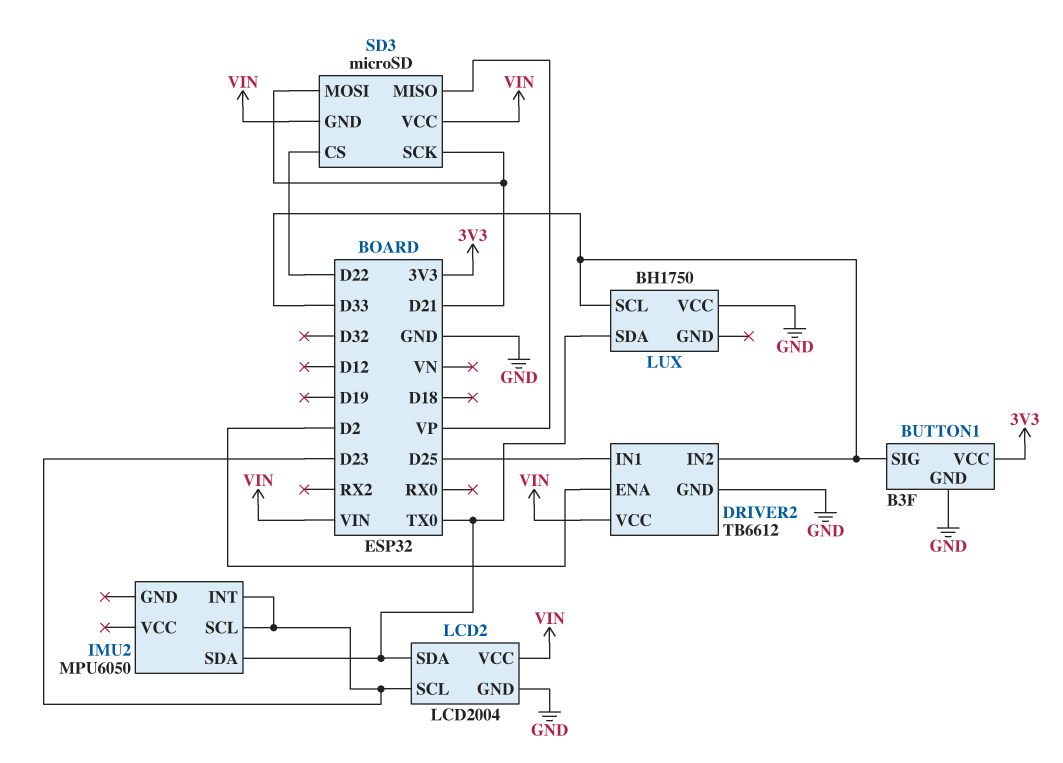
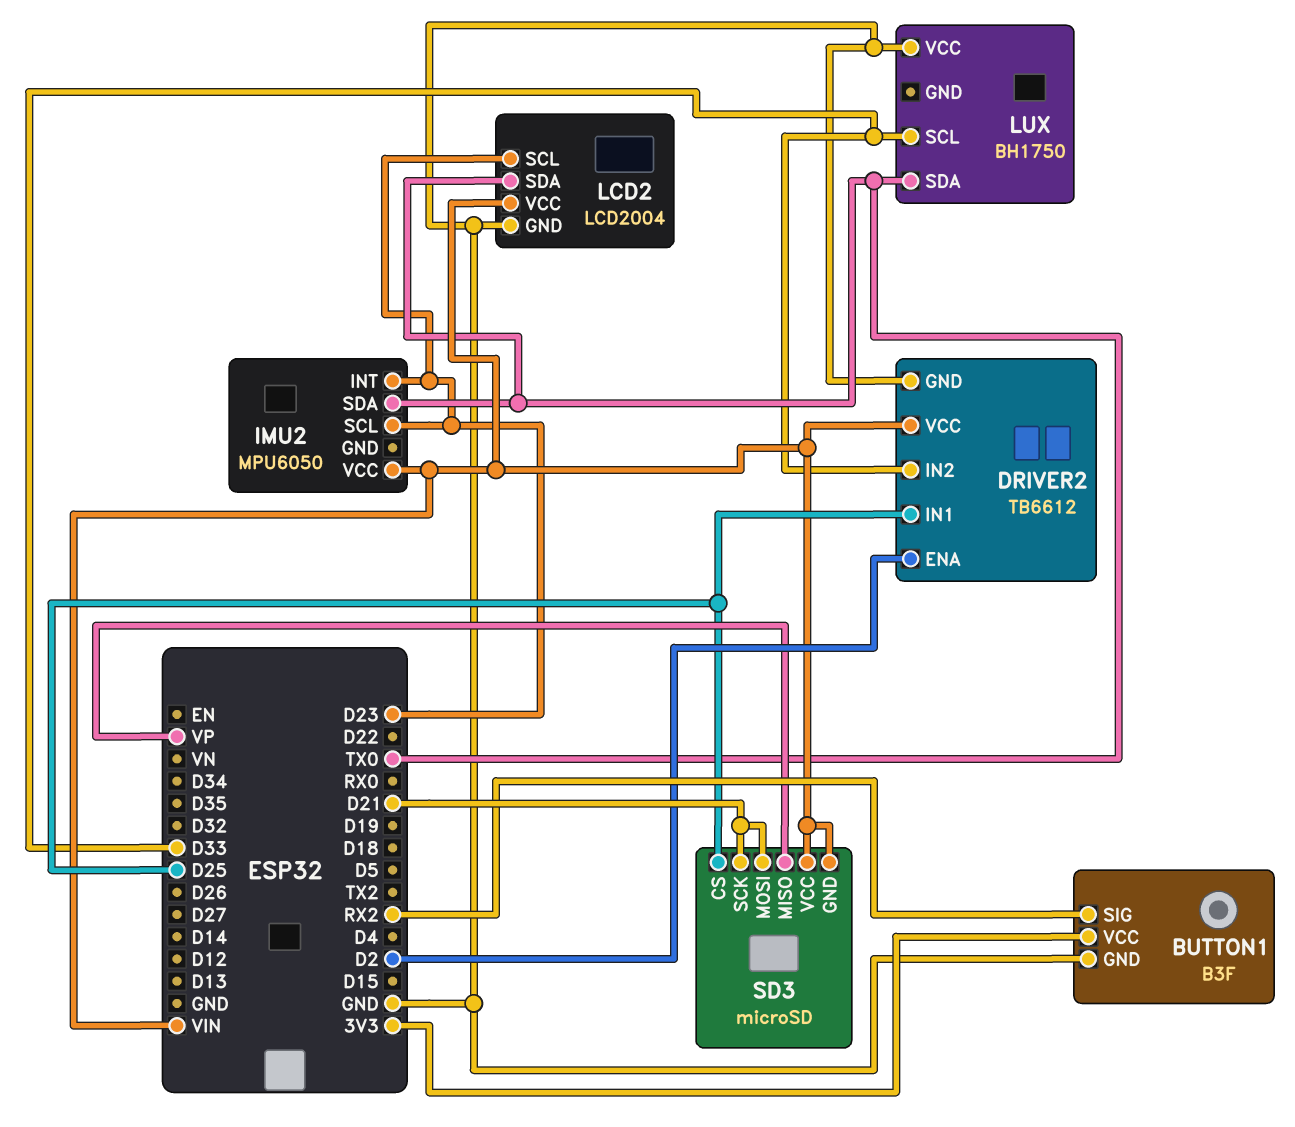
BUTTON1 pin SIG: D33 -> RX2
IMU2 pin VCC: none -> VIN
SD3 pin CS: D22 -> D25

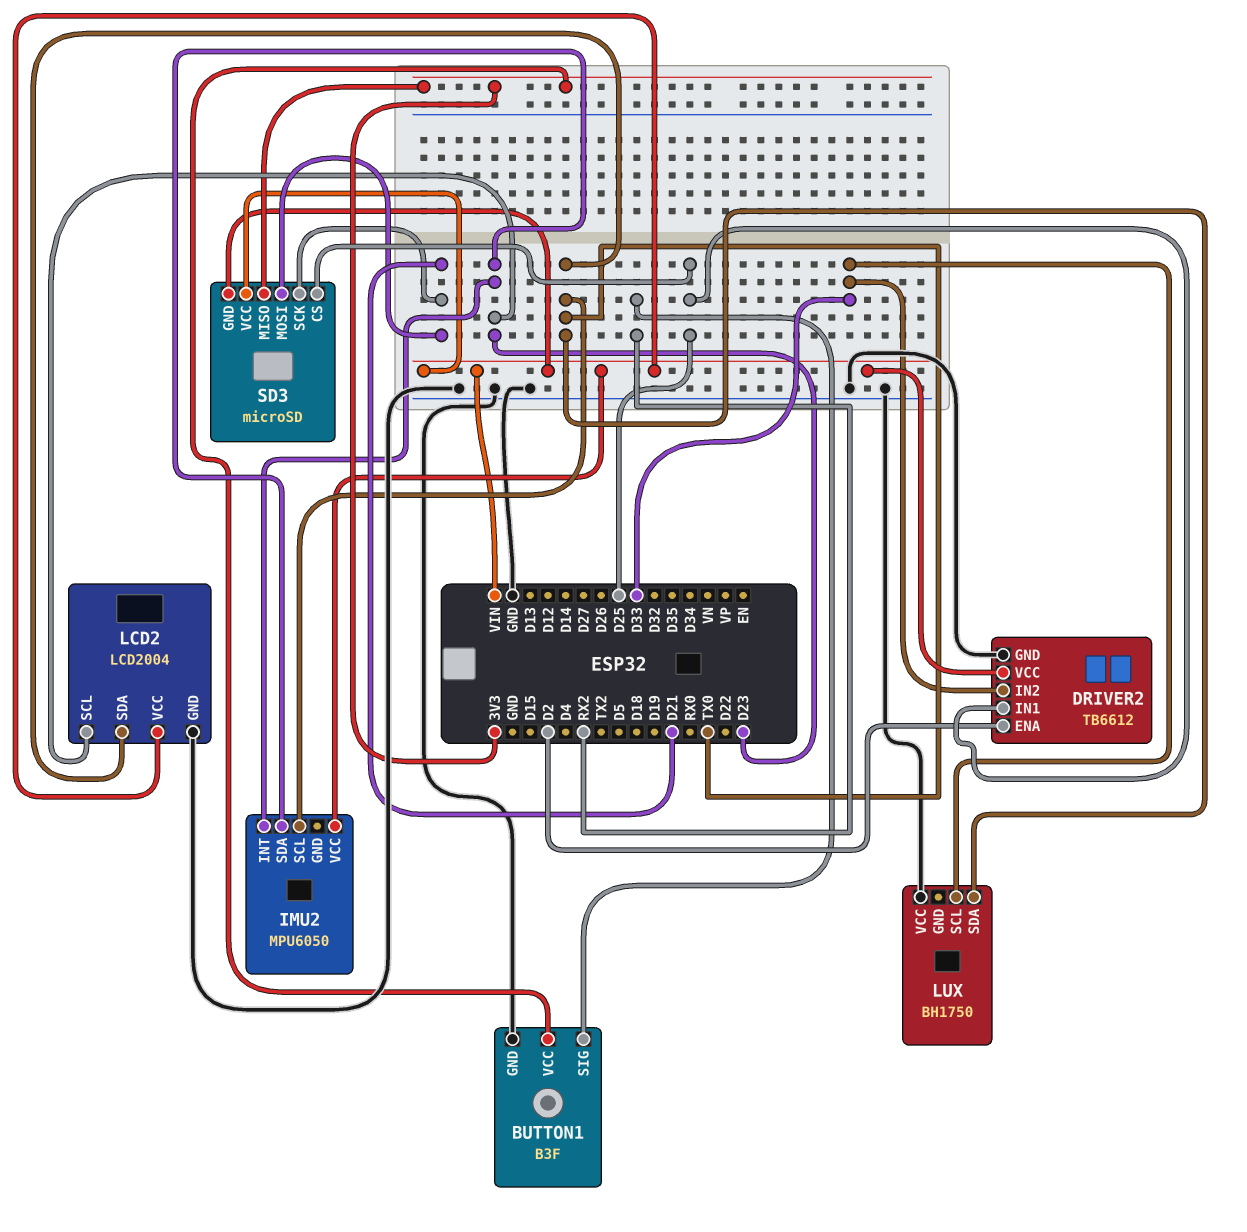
IMU2 pin SCL: D23 -> TX0
IMU2 pin SDA: TX0 -> D23
SD3 pin MISO: VP -> 3V3

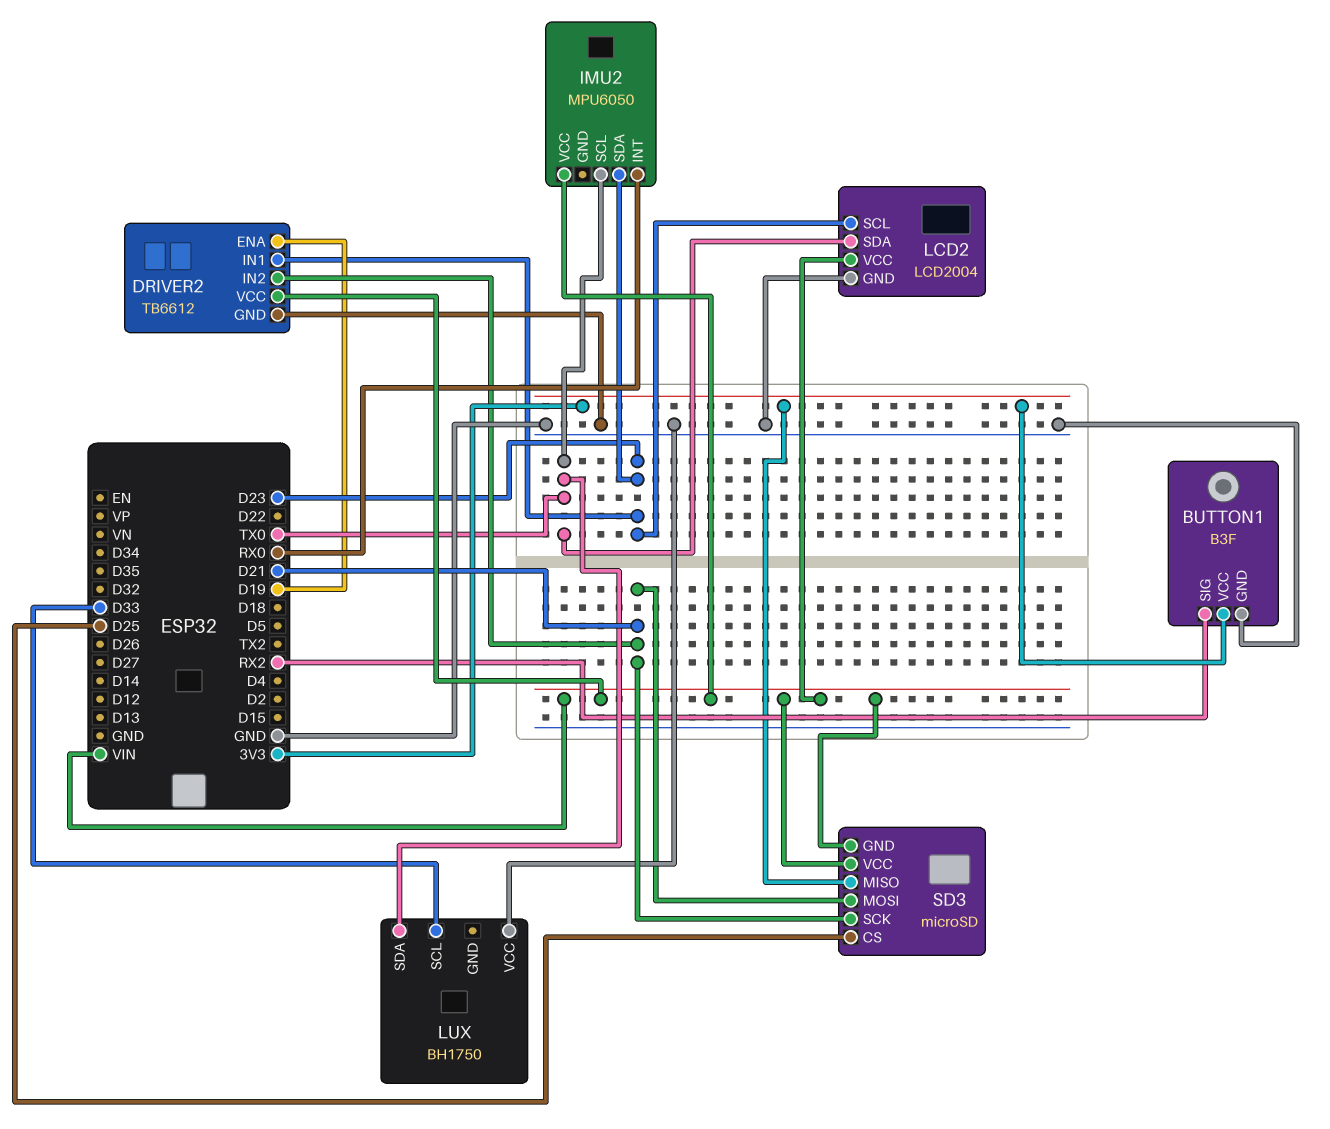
DRIVER2 pin ENA: D2 -> D19
DRIVER2 pin IN1: D25 -> D23
DRIVER2 pin IN2: D33 -> D21
IMU2 pin INT: D23 -> RX0

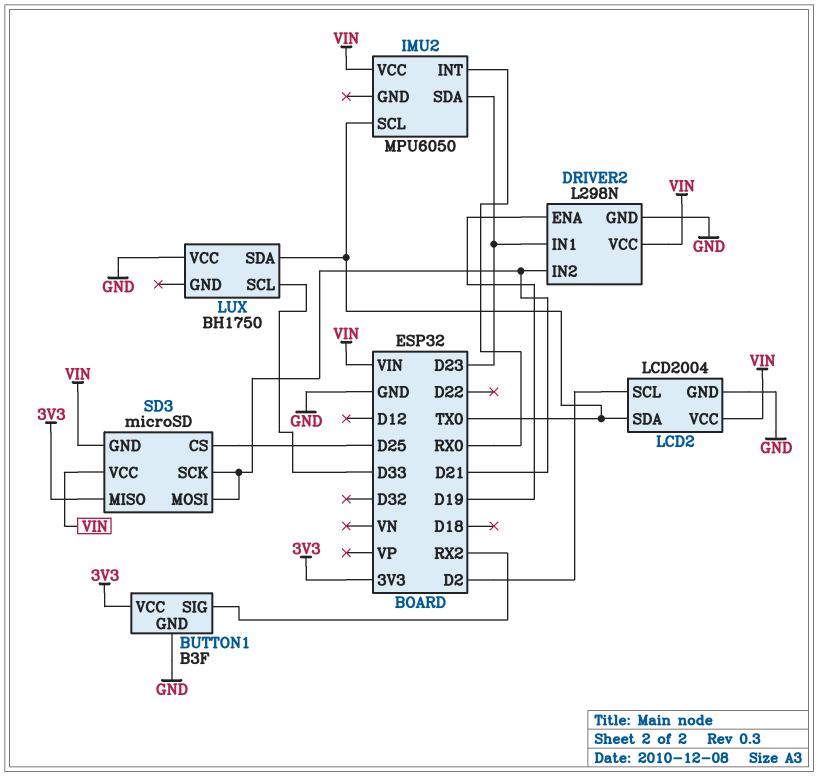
DRIVER2: TB6612 -> L298N
LCD2 pin SCL: D23 -> D2

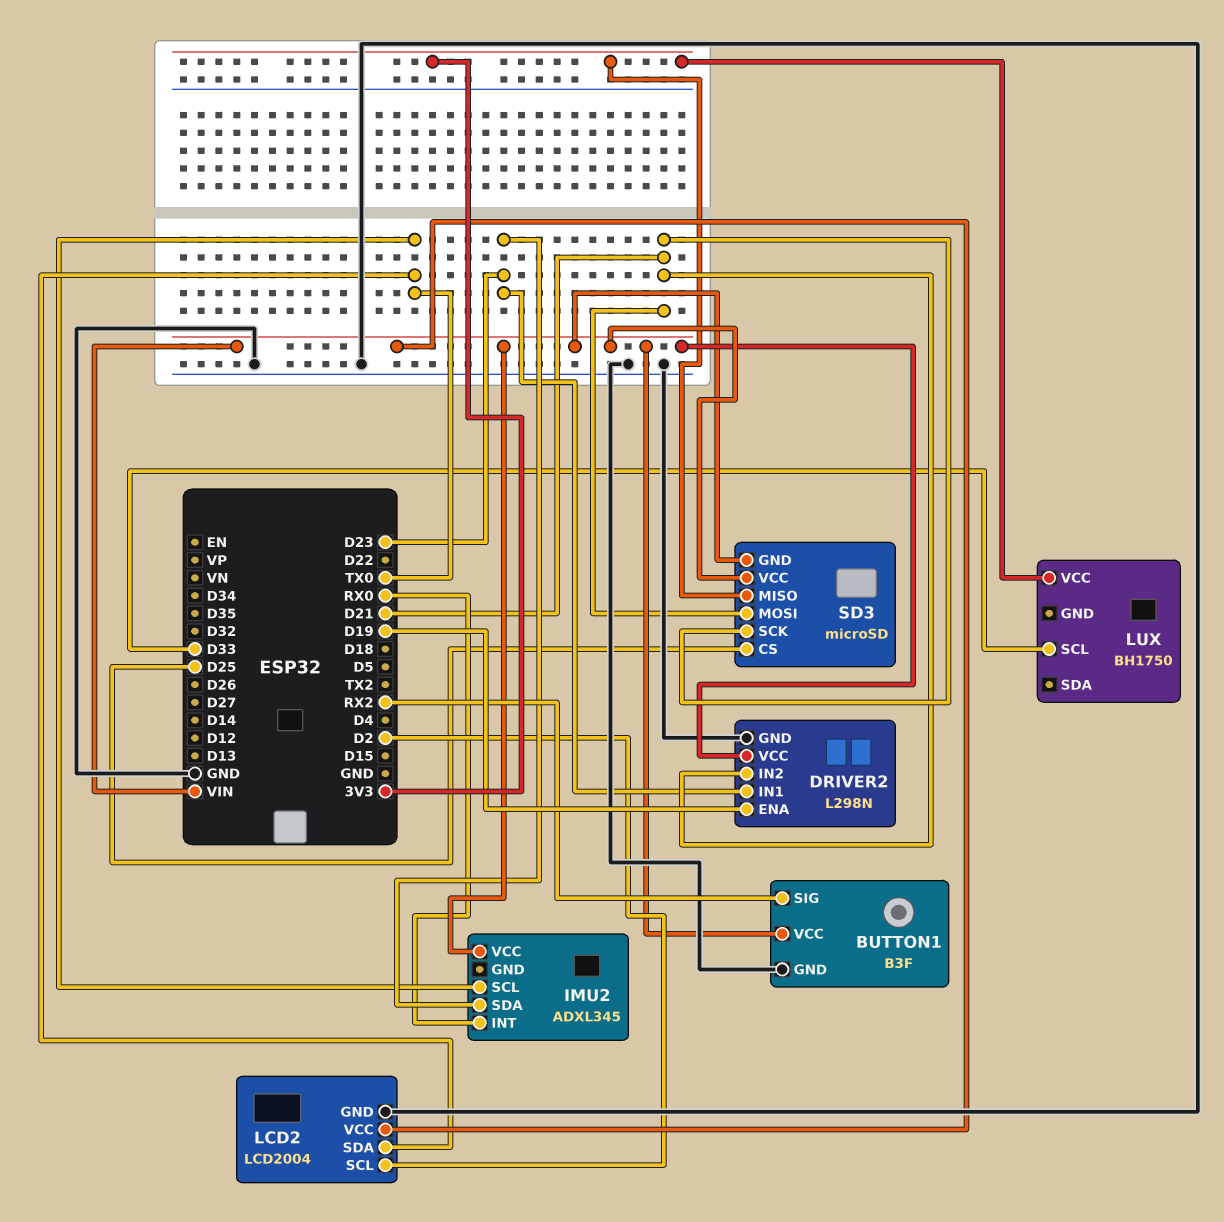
BUTTON1 pin VCC: 3V3 -> VIN
IMU2: MPU6050 -> ADXL345
LUX pin SDA: TX0 -> none
LUX pin VCC: GND -> 3V3

